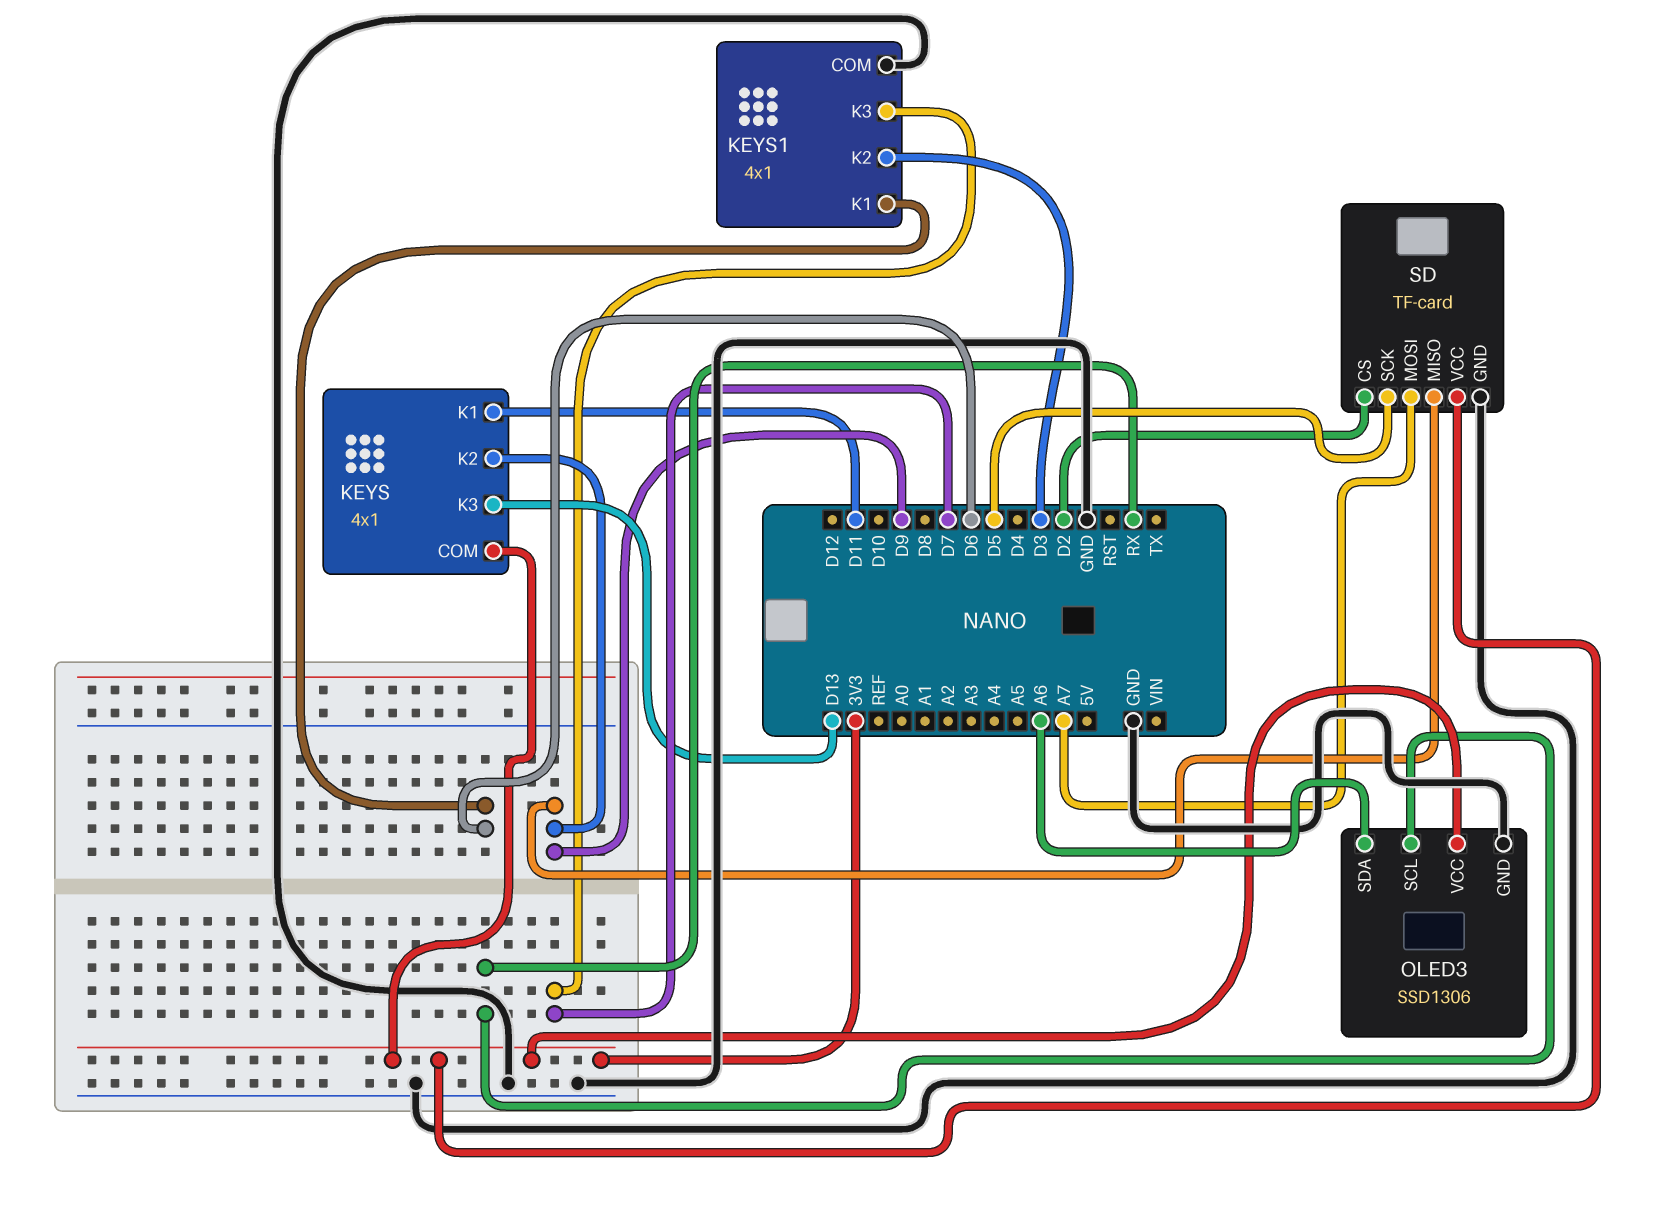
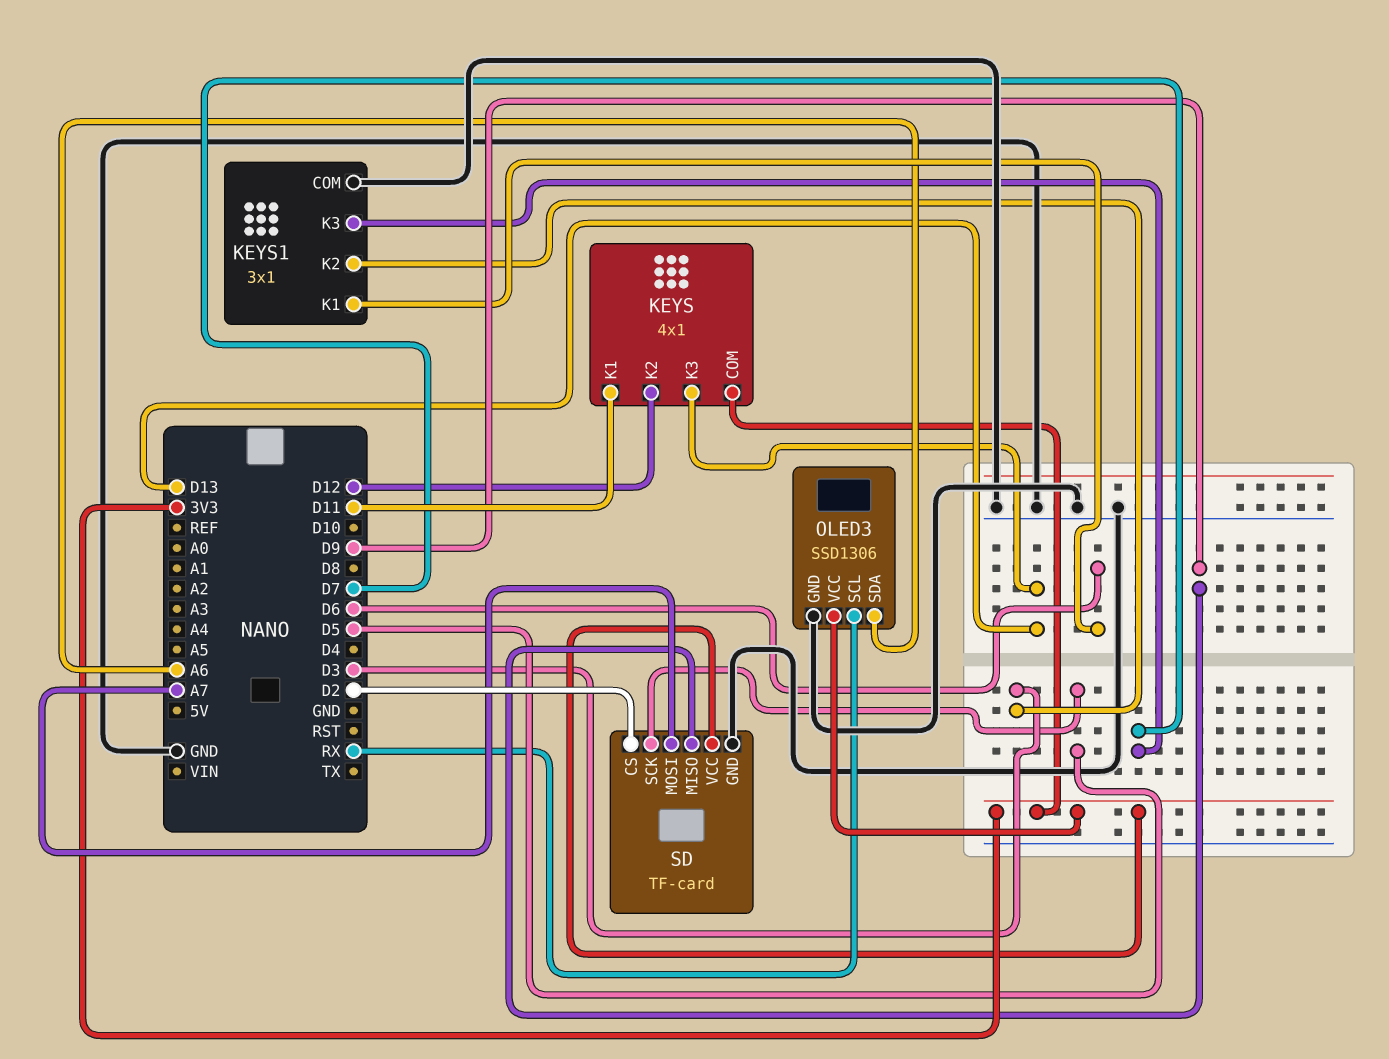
KEYS pin K2: D9 -> D12
KEYS1: 4x1 -> 3x1

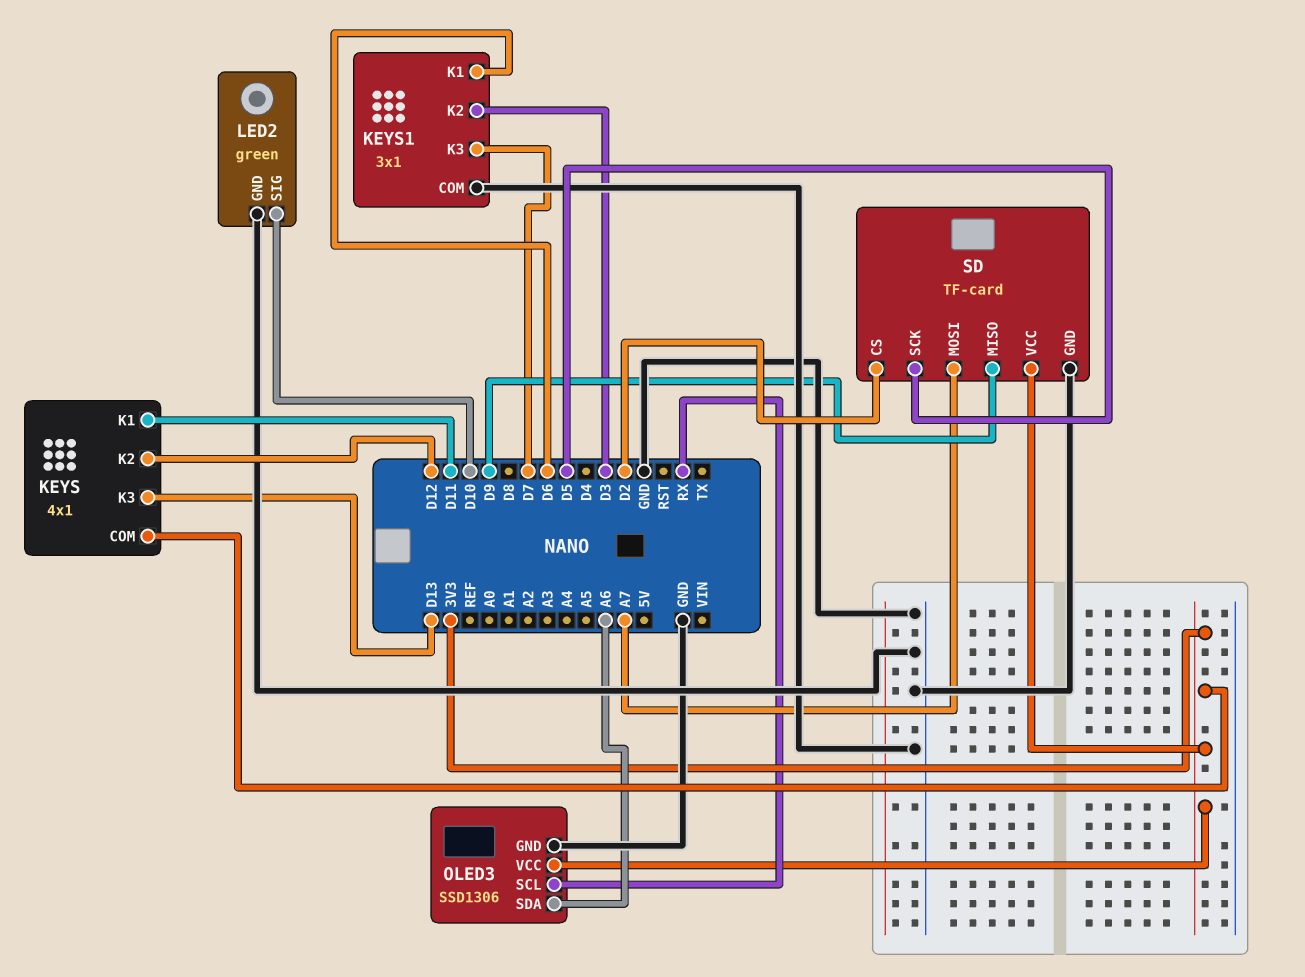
LED2: none -> green
LED2 pin GND: none -> GND
LED2 pin SIG: none -> D10

